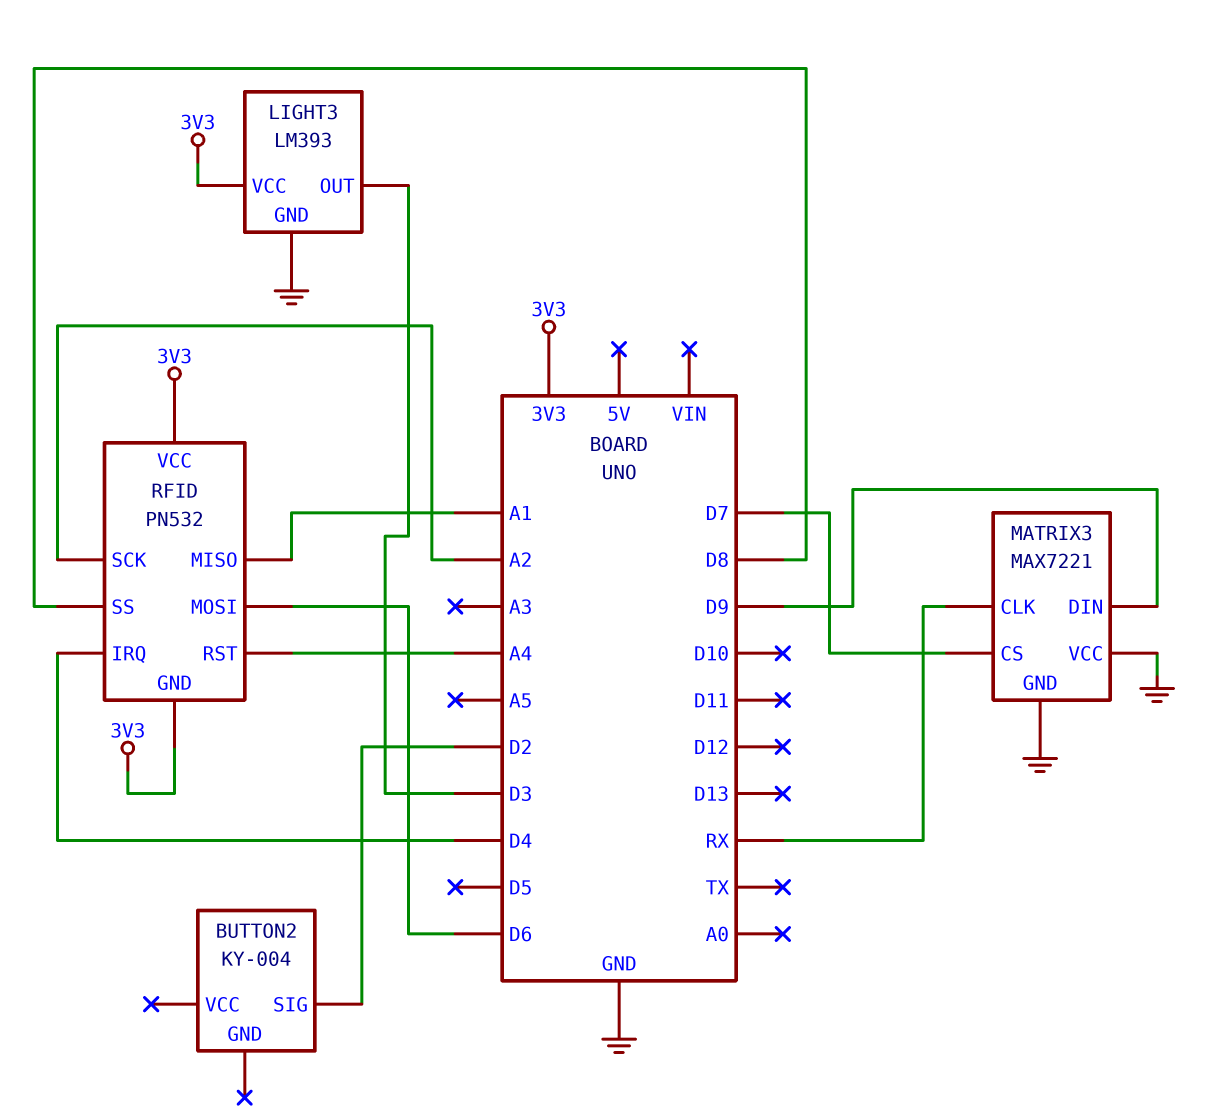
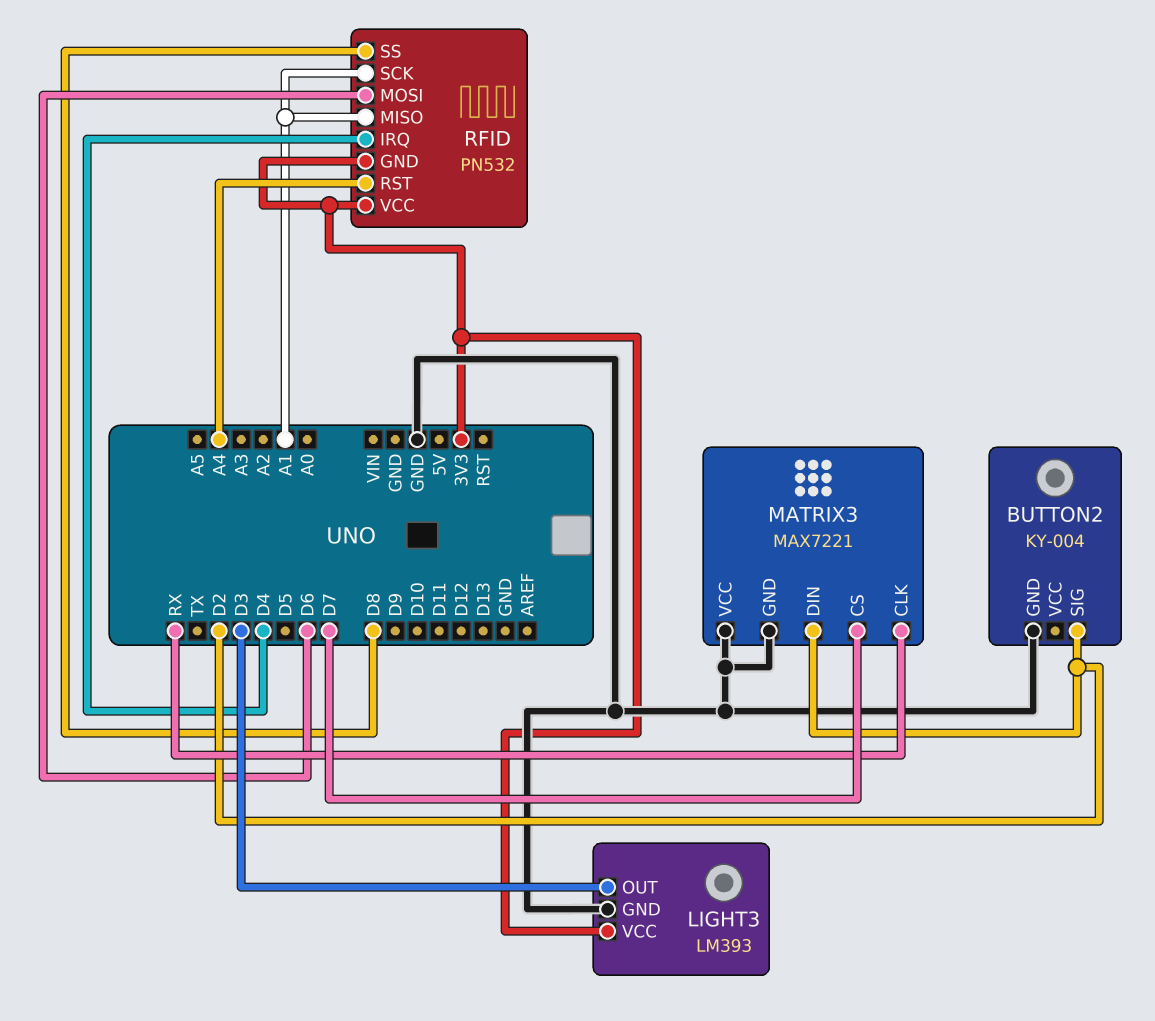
BUTTON2 pin GND: none -> GND
MATRIX3 pin DIN: D9 -> D2
RFID pin SCK: A2 -> A1

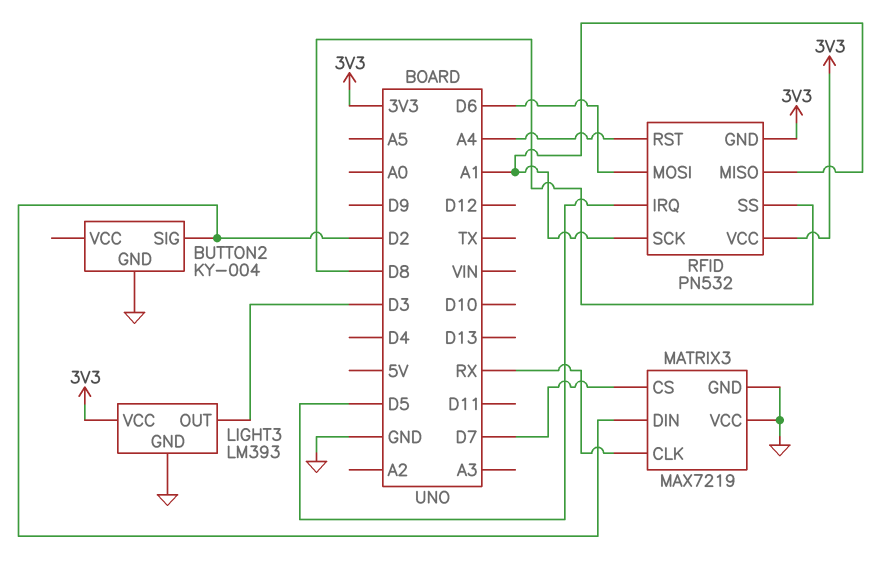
MATRIX3: MAX7221 -> MAX7219
RFID pin IRQ: D4 -> D5

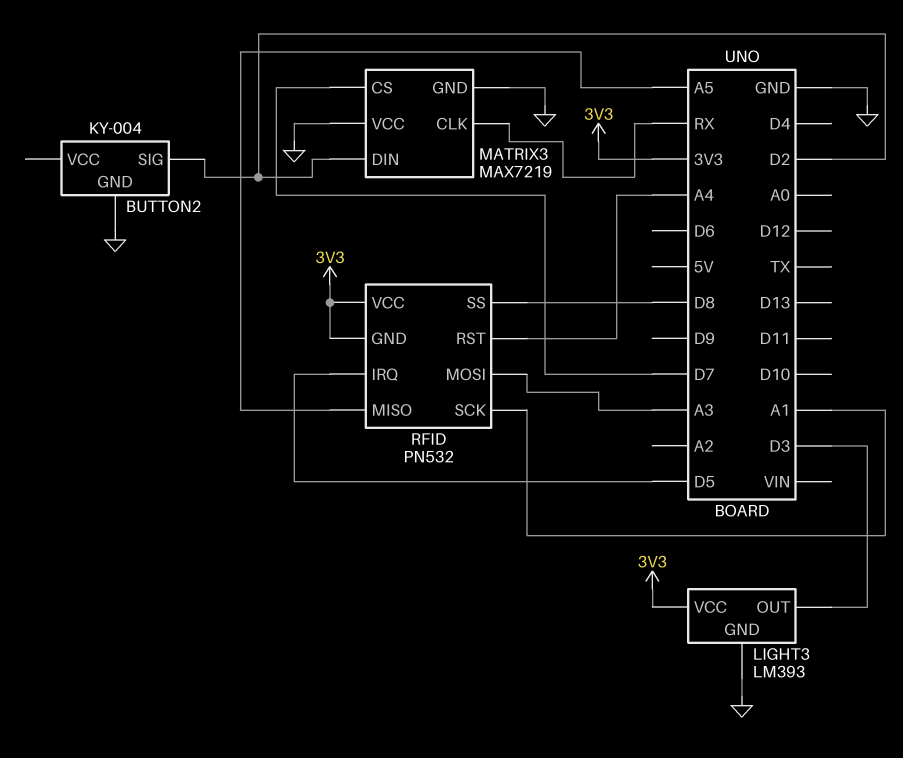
RFID pin MISO: A1 -> A5
RFID pin MOSI: D6 -> A3

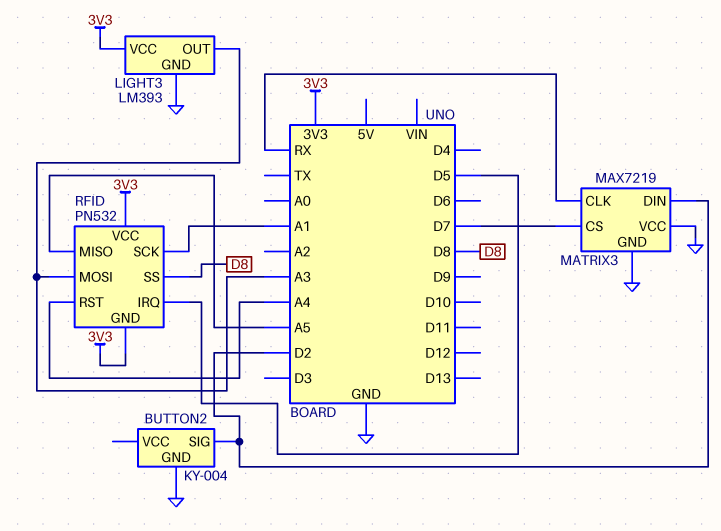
LIGHT3 pin OUT: D3 -> A3

